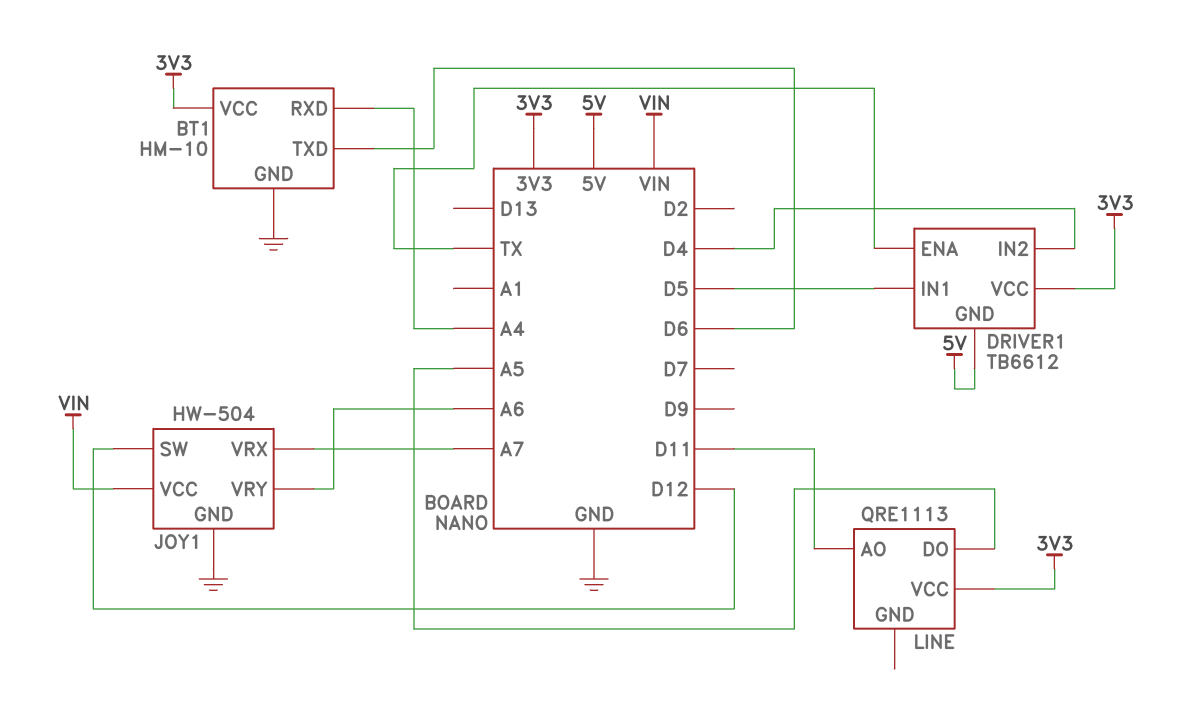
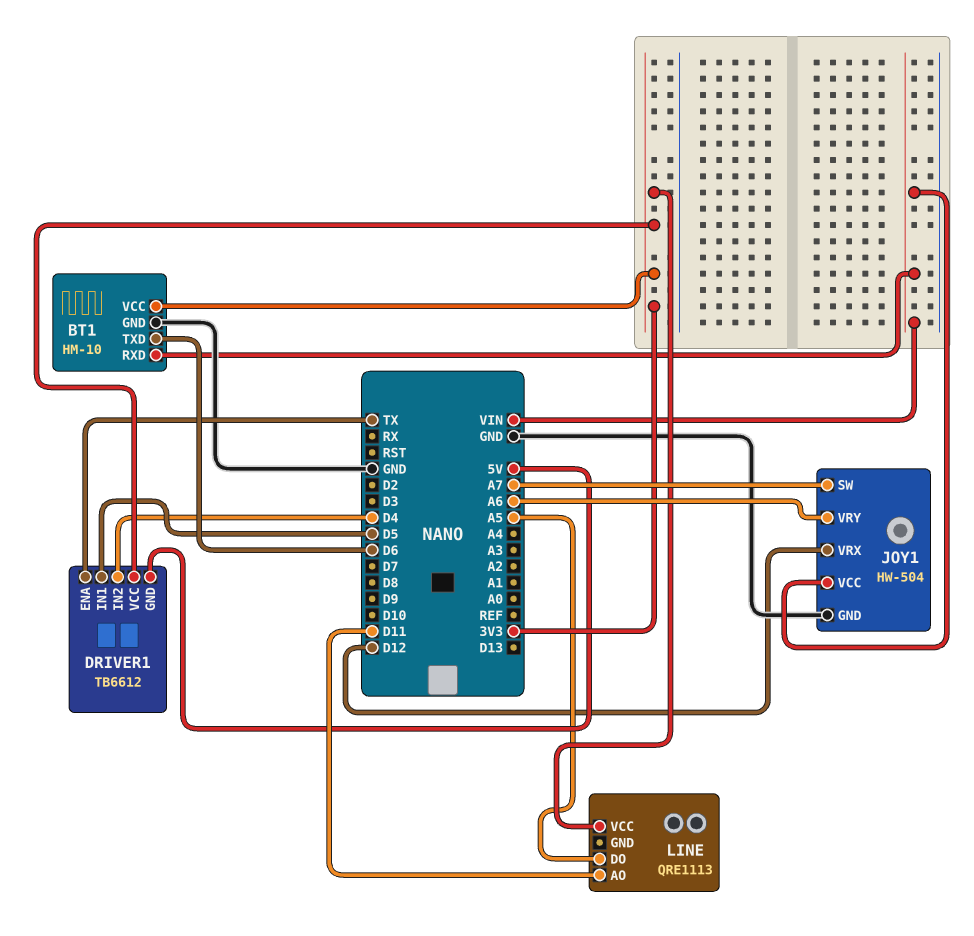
BT1 pin RXD: A4 -> VIN
JOY1 pin SW: D12 -> A7
JOY1 pin VRX: A7 -> D12

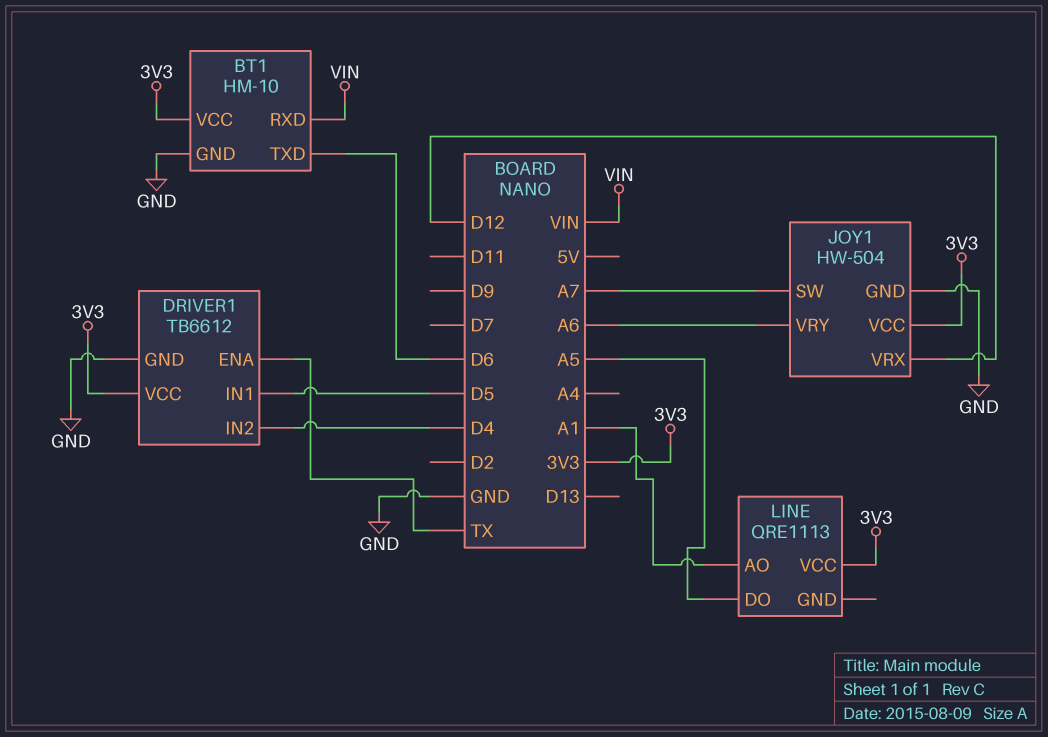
DRIVER1 pin GND: 5V -> GND
JOY1 pin VCC: VIN -> 3V3
LINE pin AO: D11 -> A1

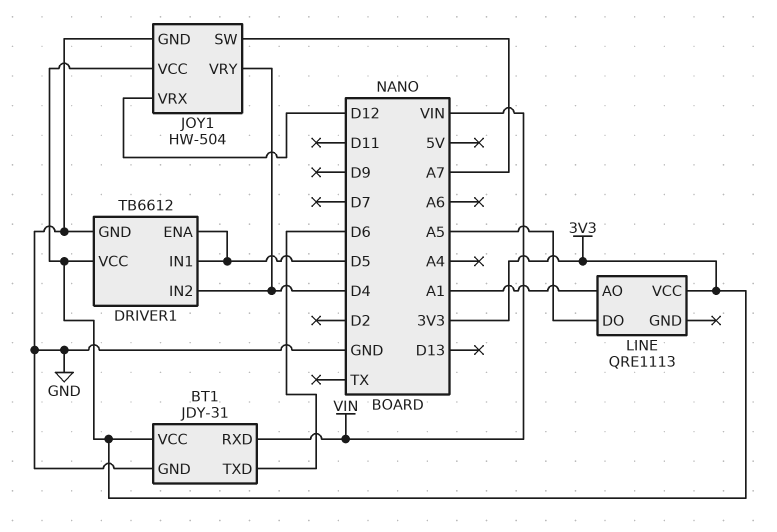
BT1: HM-10 -> JDY-31
DRIVER1 pin ENA: TX -> D5
JOY1 pin VRY: A6 -> D4

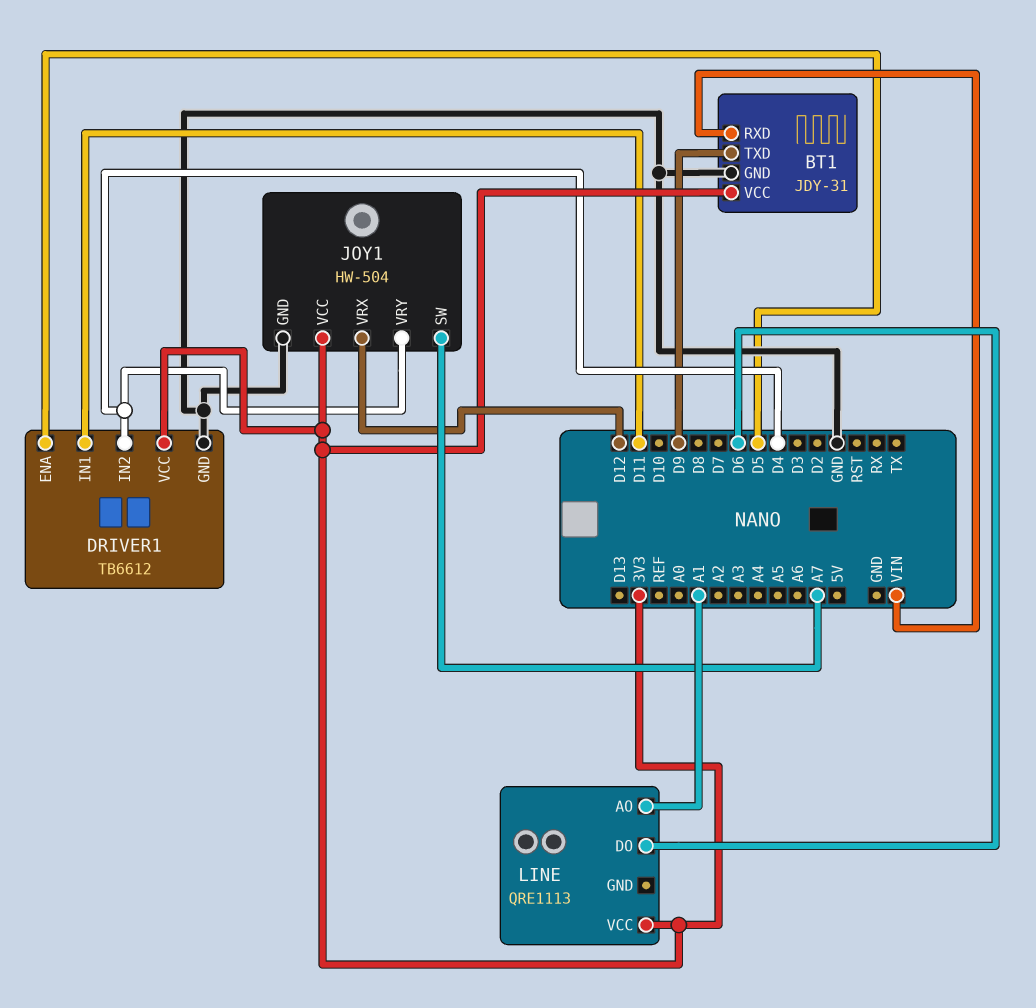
BT1 pin TXD: D6 -> D9
DRIVER1 pin IN1: D5 -> D11
LINE pin DO: A5 -> D6

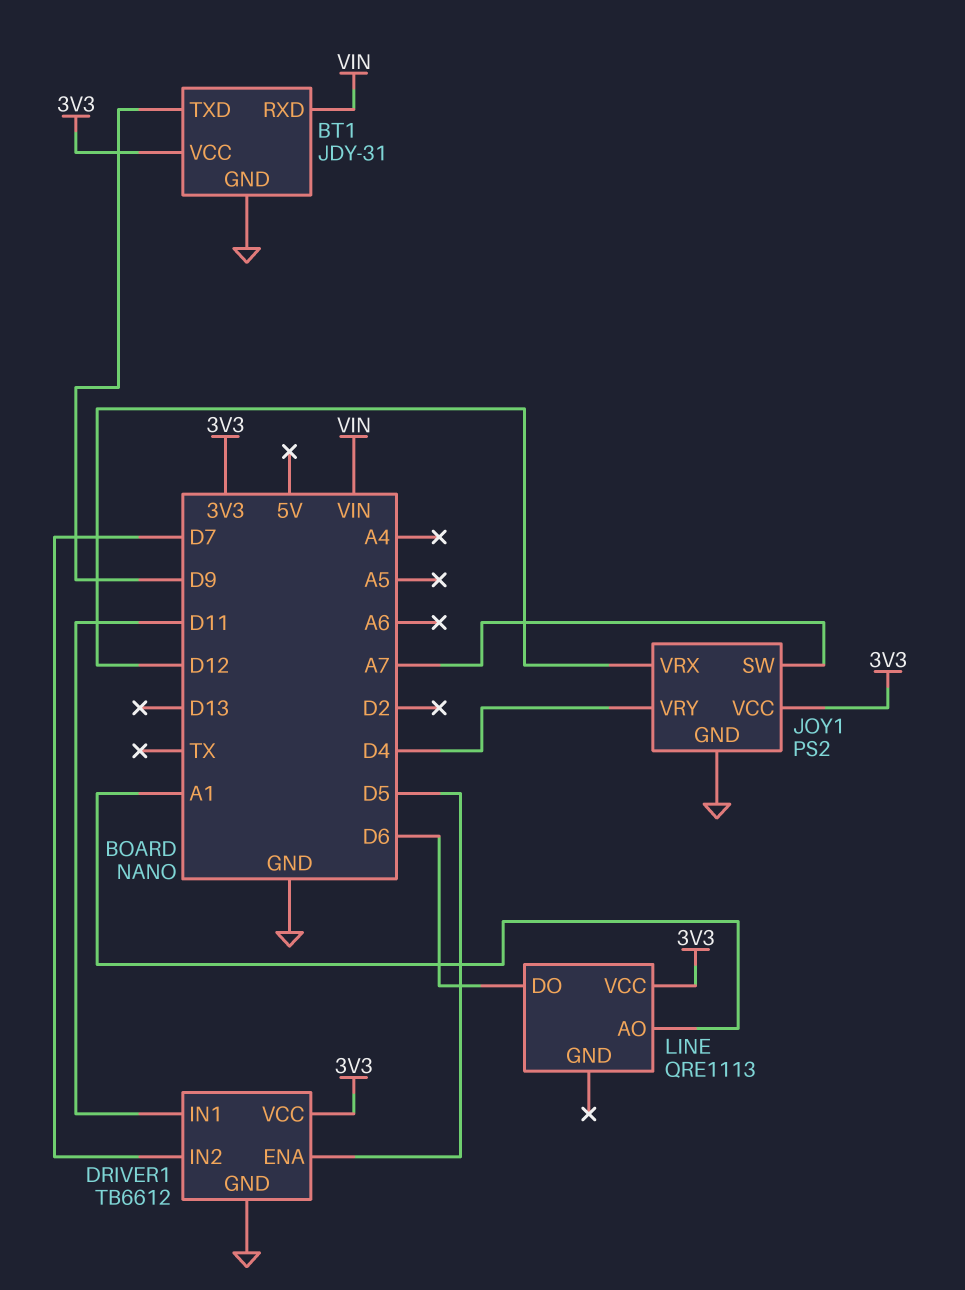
DRIVER1 pin IN2: D4 -> D7
JOY1: HW-504 -> PS2

